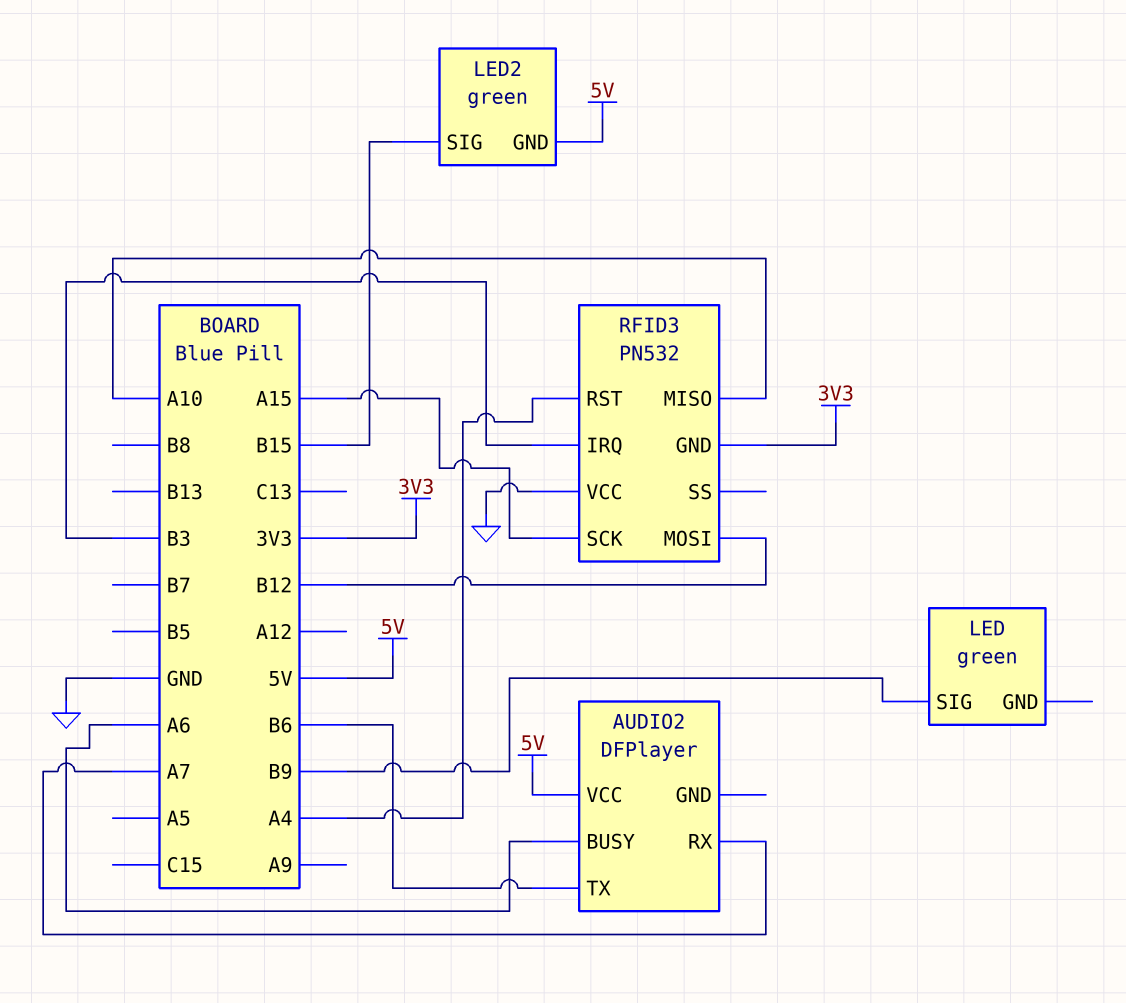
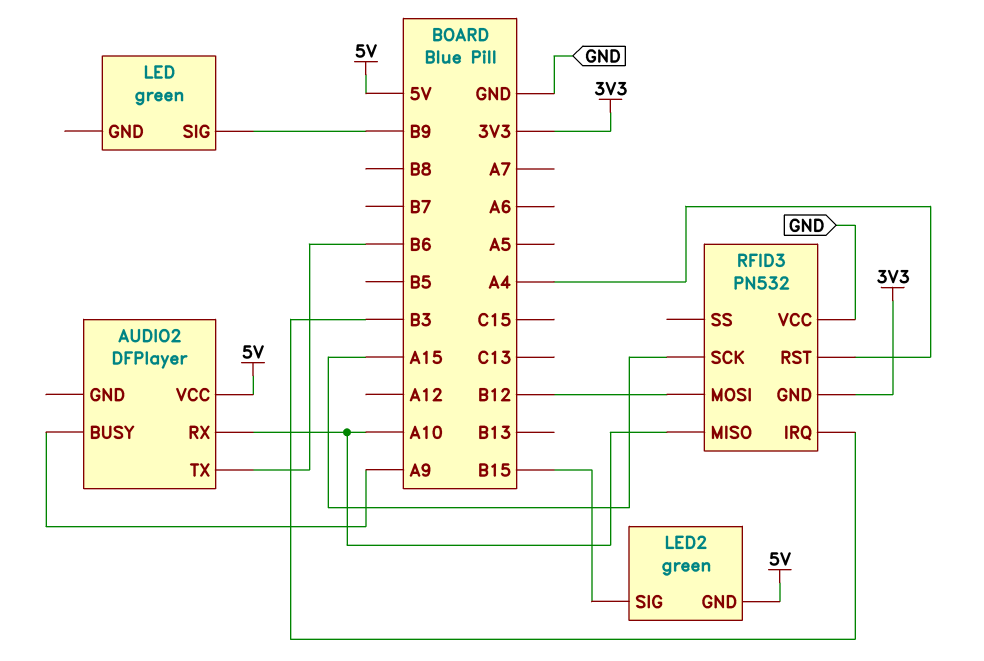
AUDIO2 pin BUSY: A6 -> A9
AUDIO2 pin RX: A7 -> A10

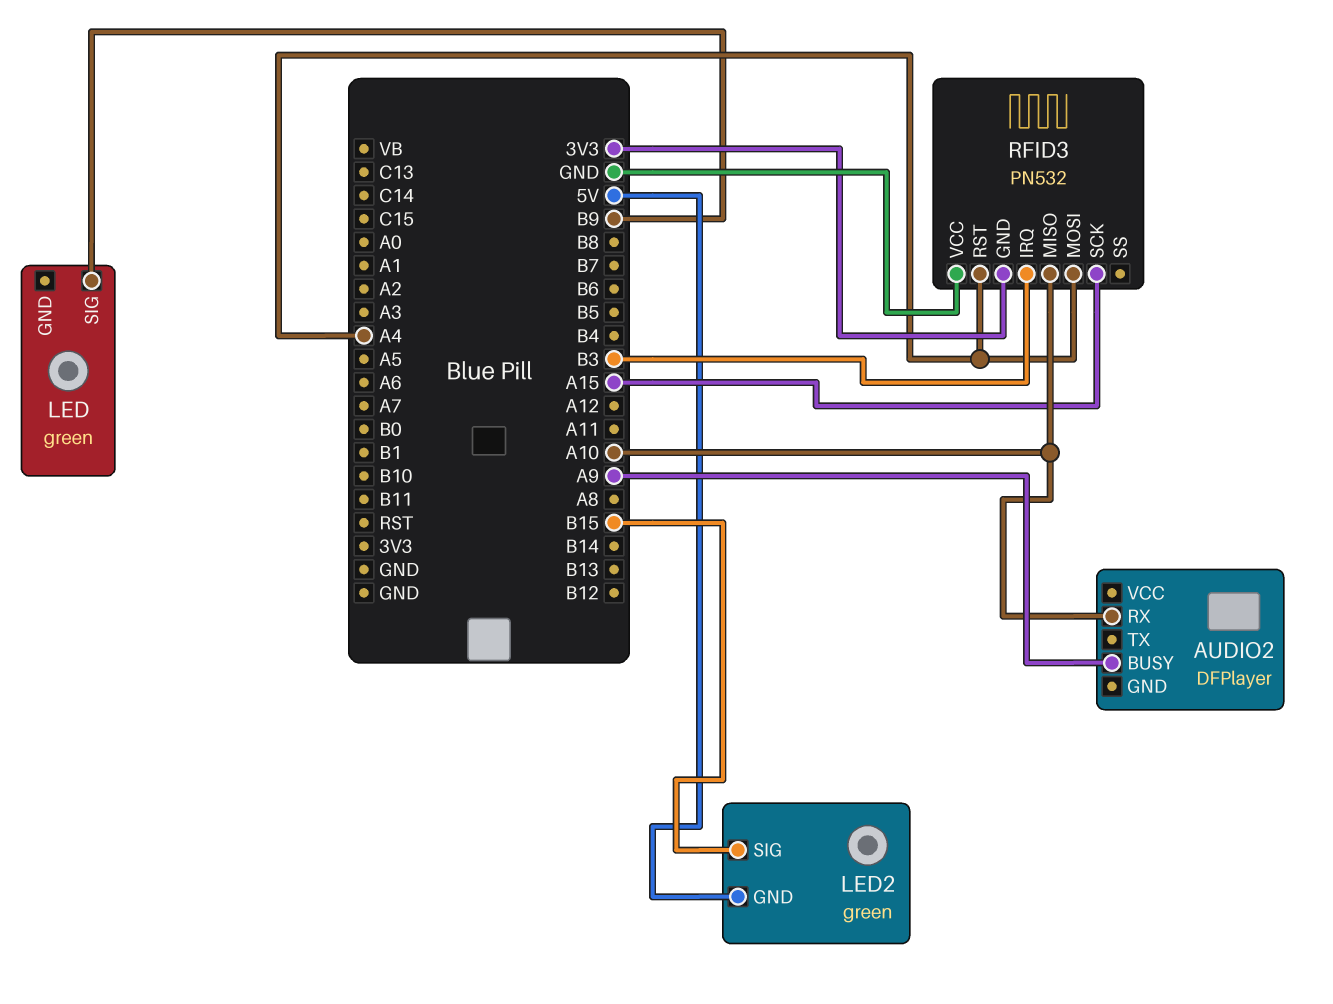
AUDIO2 pin TX: B6 -> none
AUDIO2 pin VCC: 5V -> none
RFID3 pin MOSI: B12 -> A4

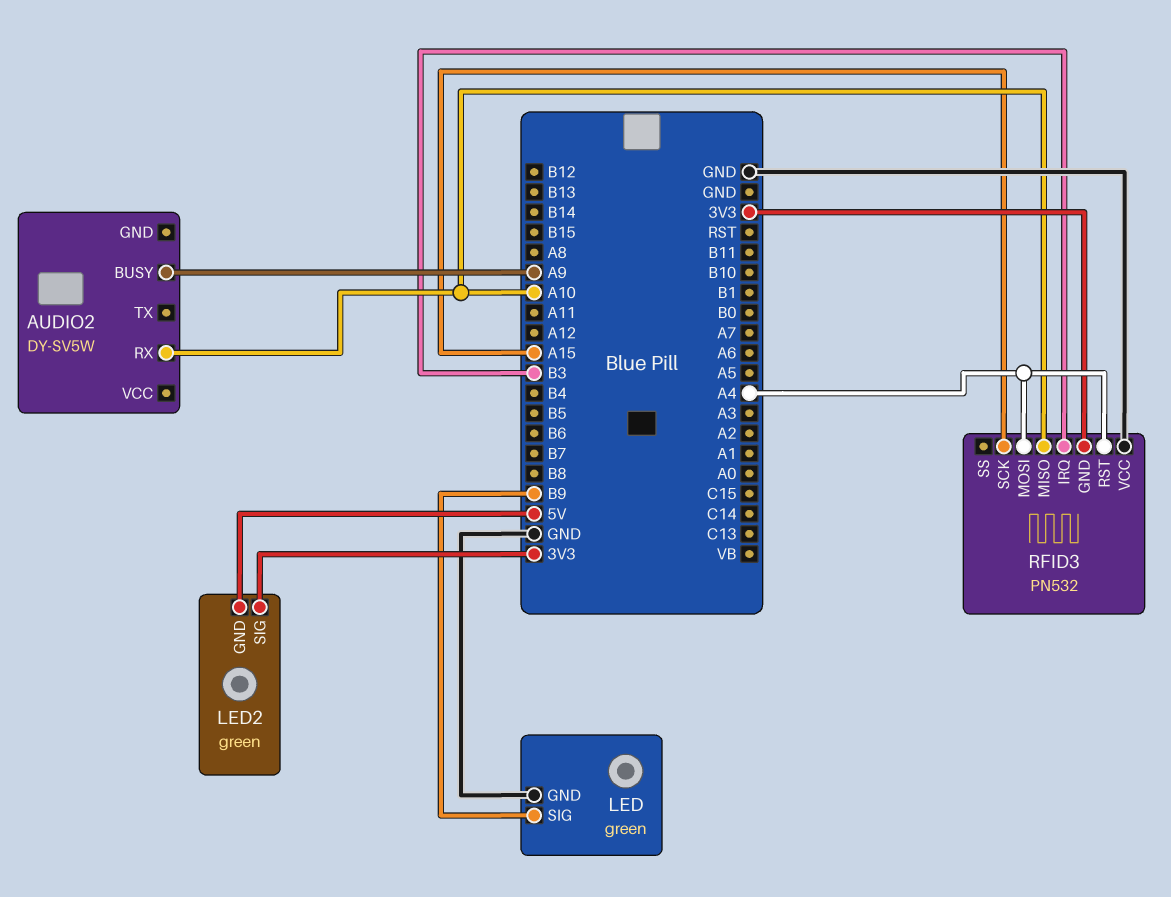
AUDIO2: DFPlayer -> DY-SV5W
LED pin GND: none -> GND
LED2 pin SIG: B15 -> 3V3

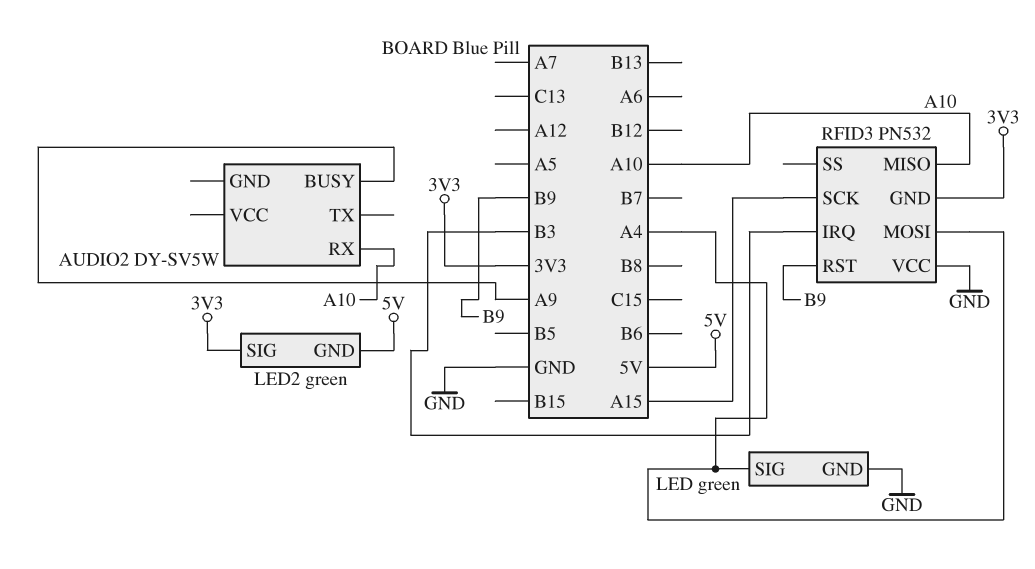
LED pin SIG: B9 -> A4
RFID3 pin RST: A4 -> B9

